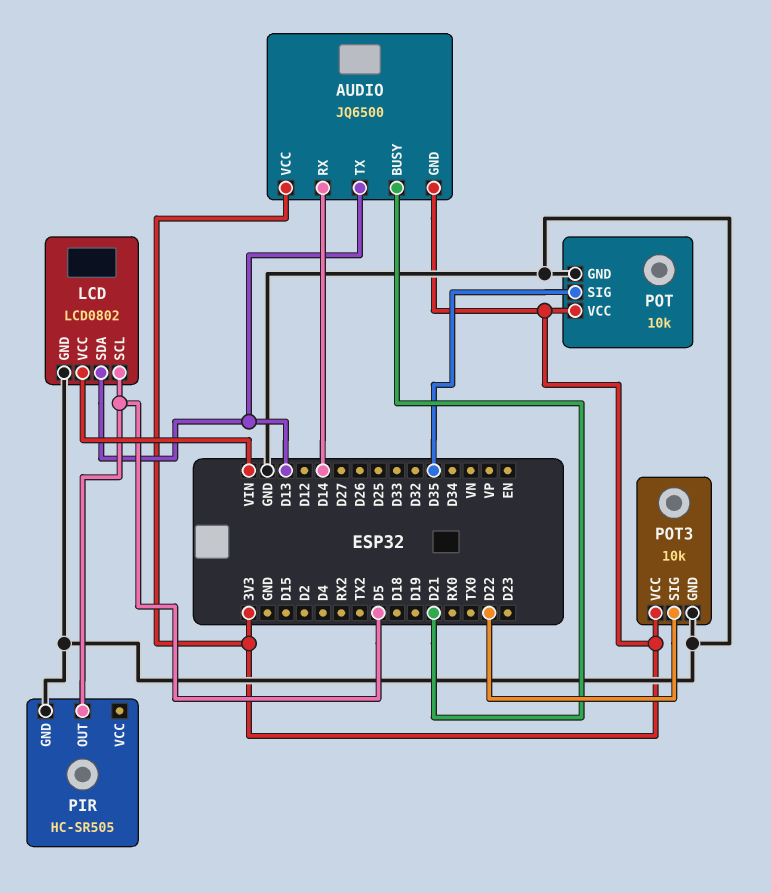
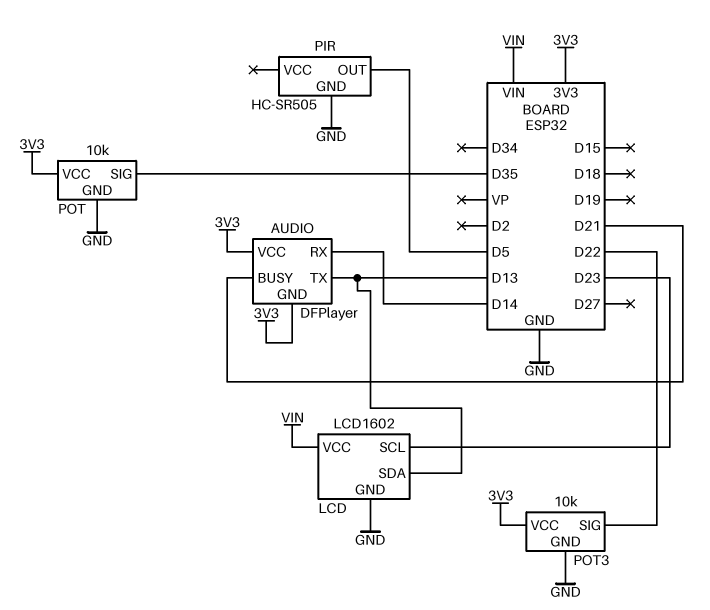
AUDIO: JQ6500 -> DFPlayer
LCD: LCD0802 -> LCD1602
LCD pin SCL: D5 -> D23

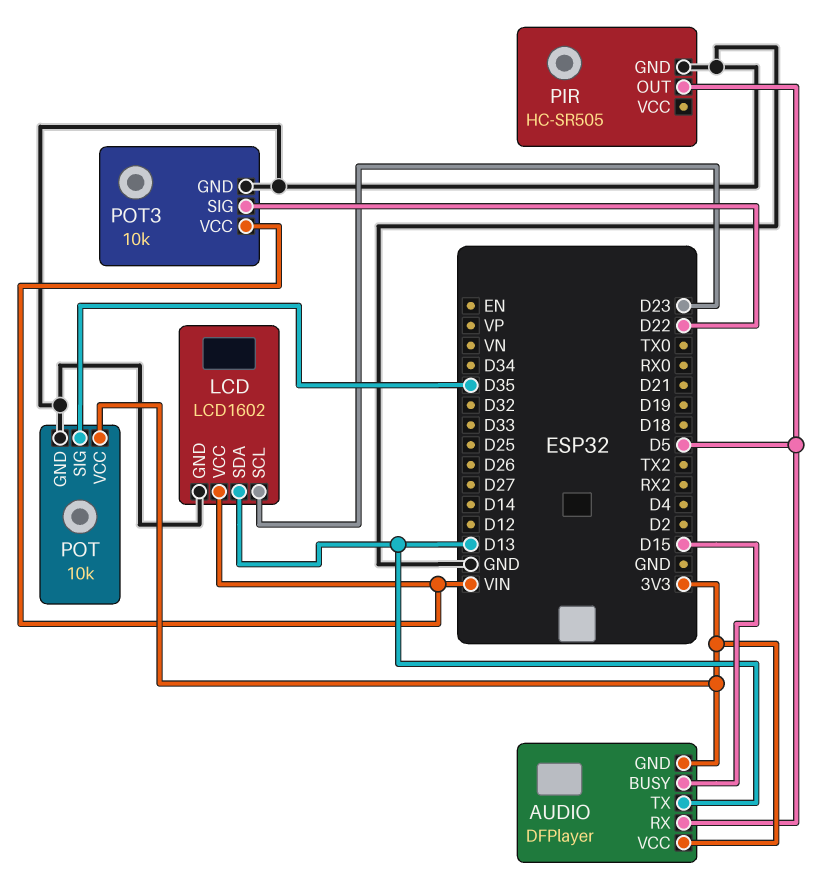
AUDIO pin BUSY: D21 -> D15
AUDIO pin RX: D14 -> D5
POT3 pin VCC: 3V3 -> VIN

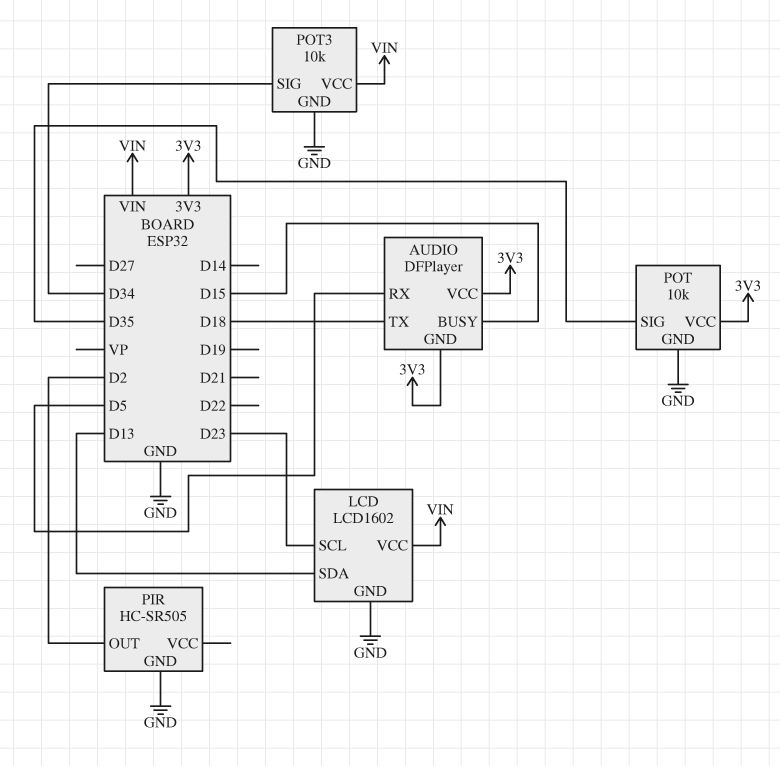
AUDIO pin TX: D13 -> D18
PIR pin OUT: D5 -> D2
POT3 pin SIG: D22 -> D34

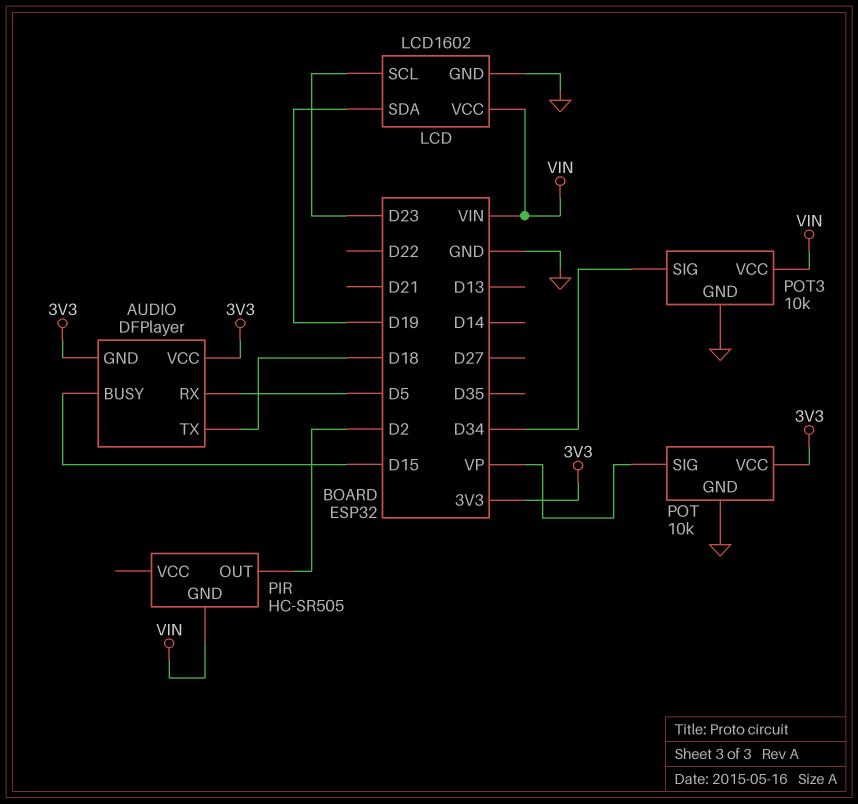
LCD pin SDA: D13 -> D19
PIR pin GND: GND -> VIN
POT pin SIG: D35 -> VP

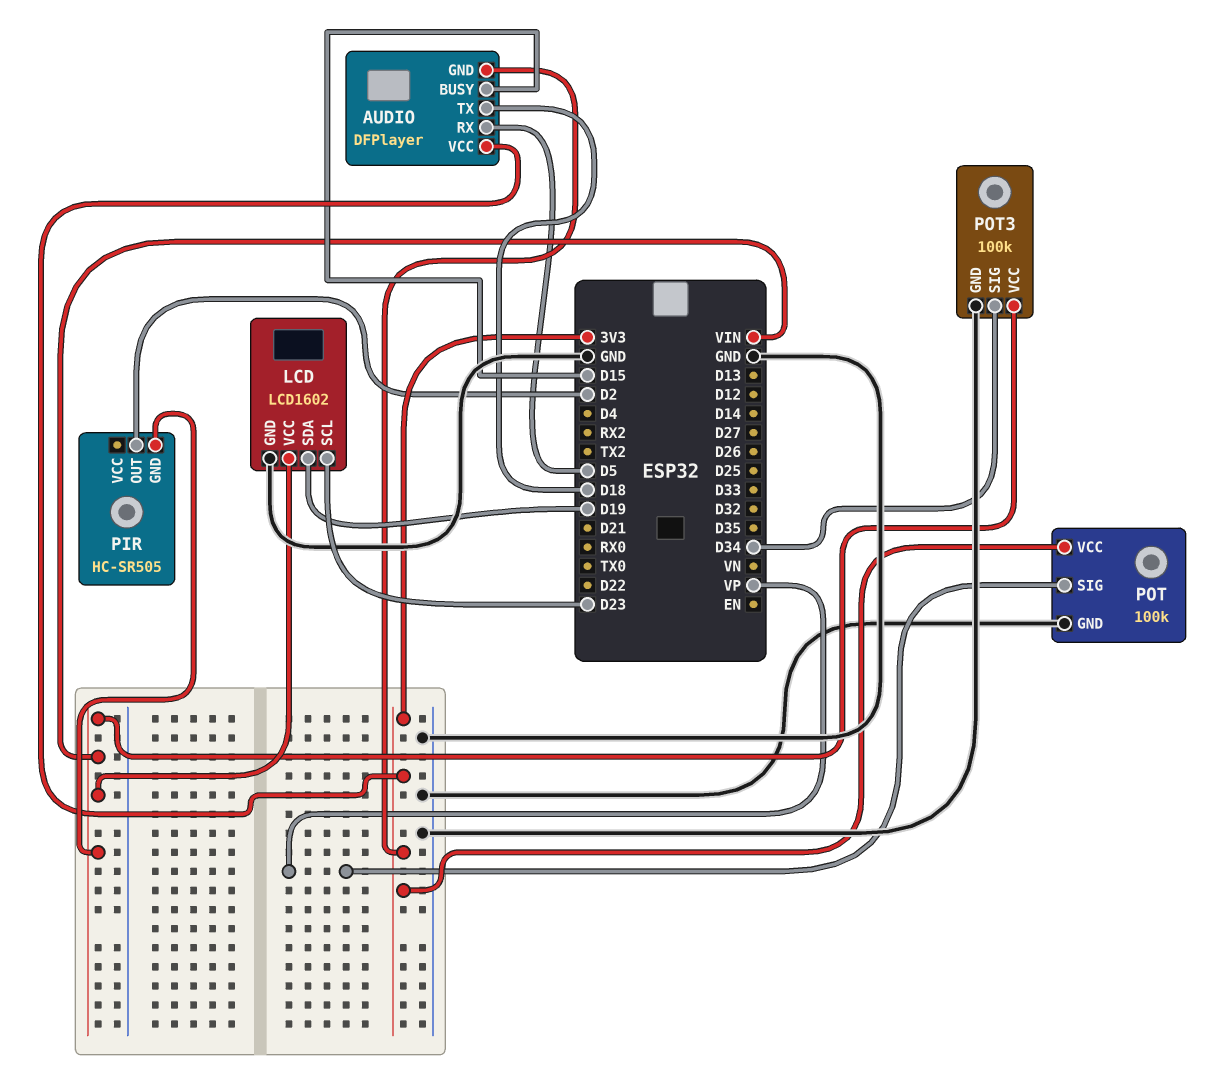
POT: 10k -> 100k
POT3: 10k -> 100k

